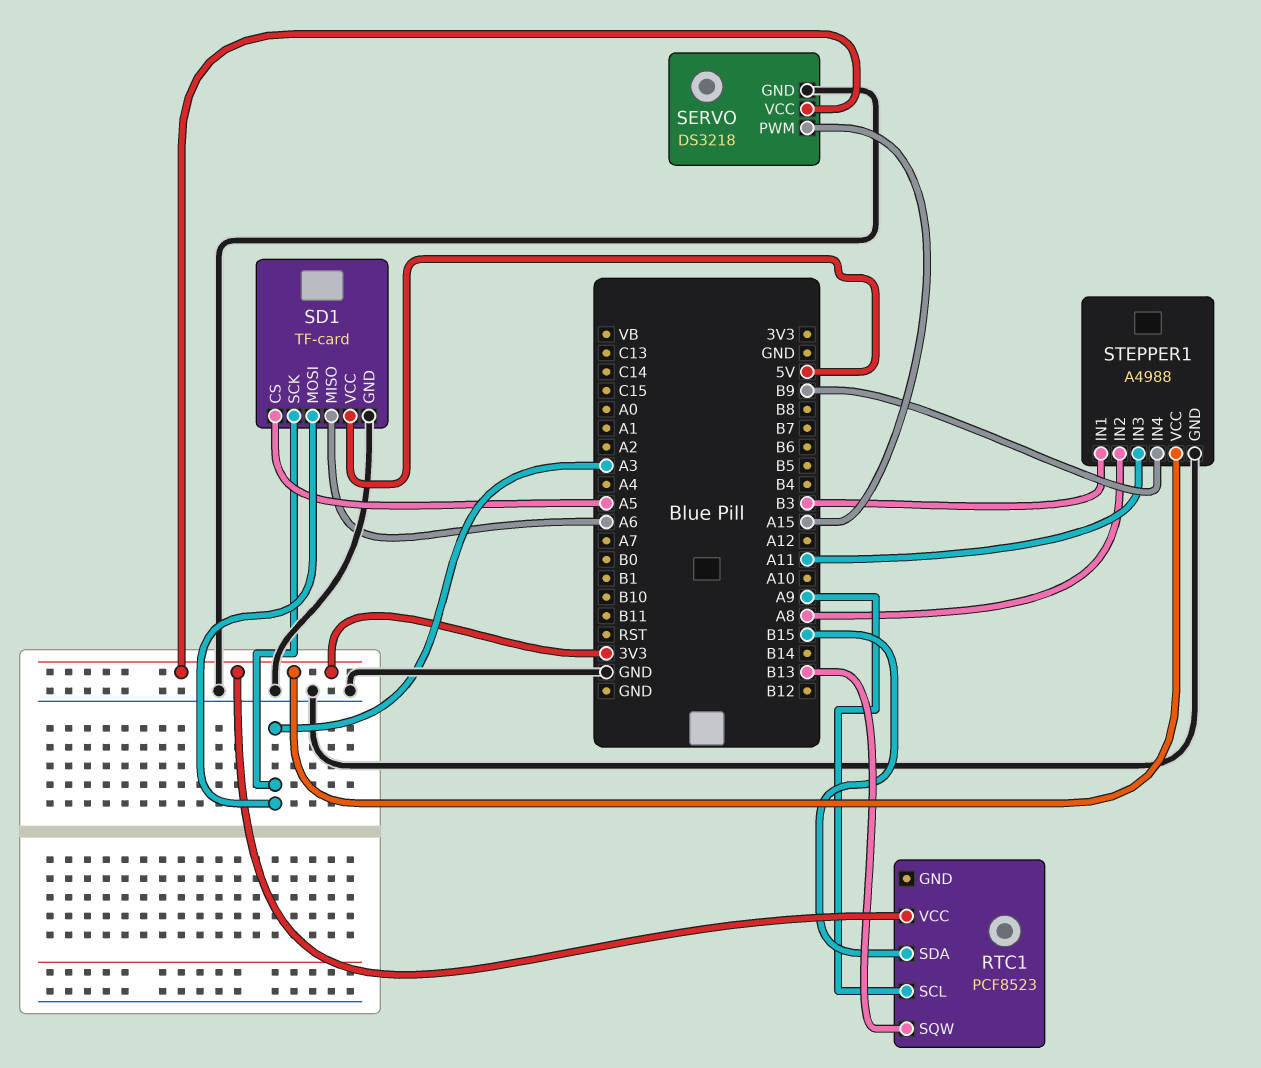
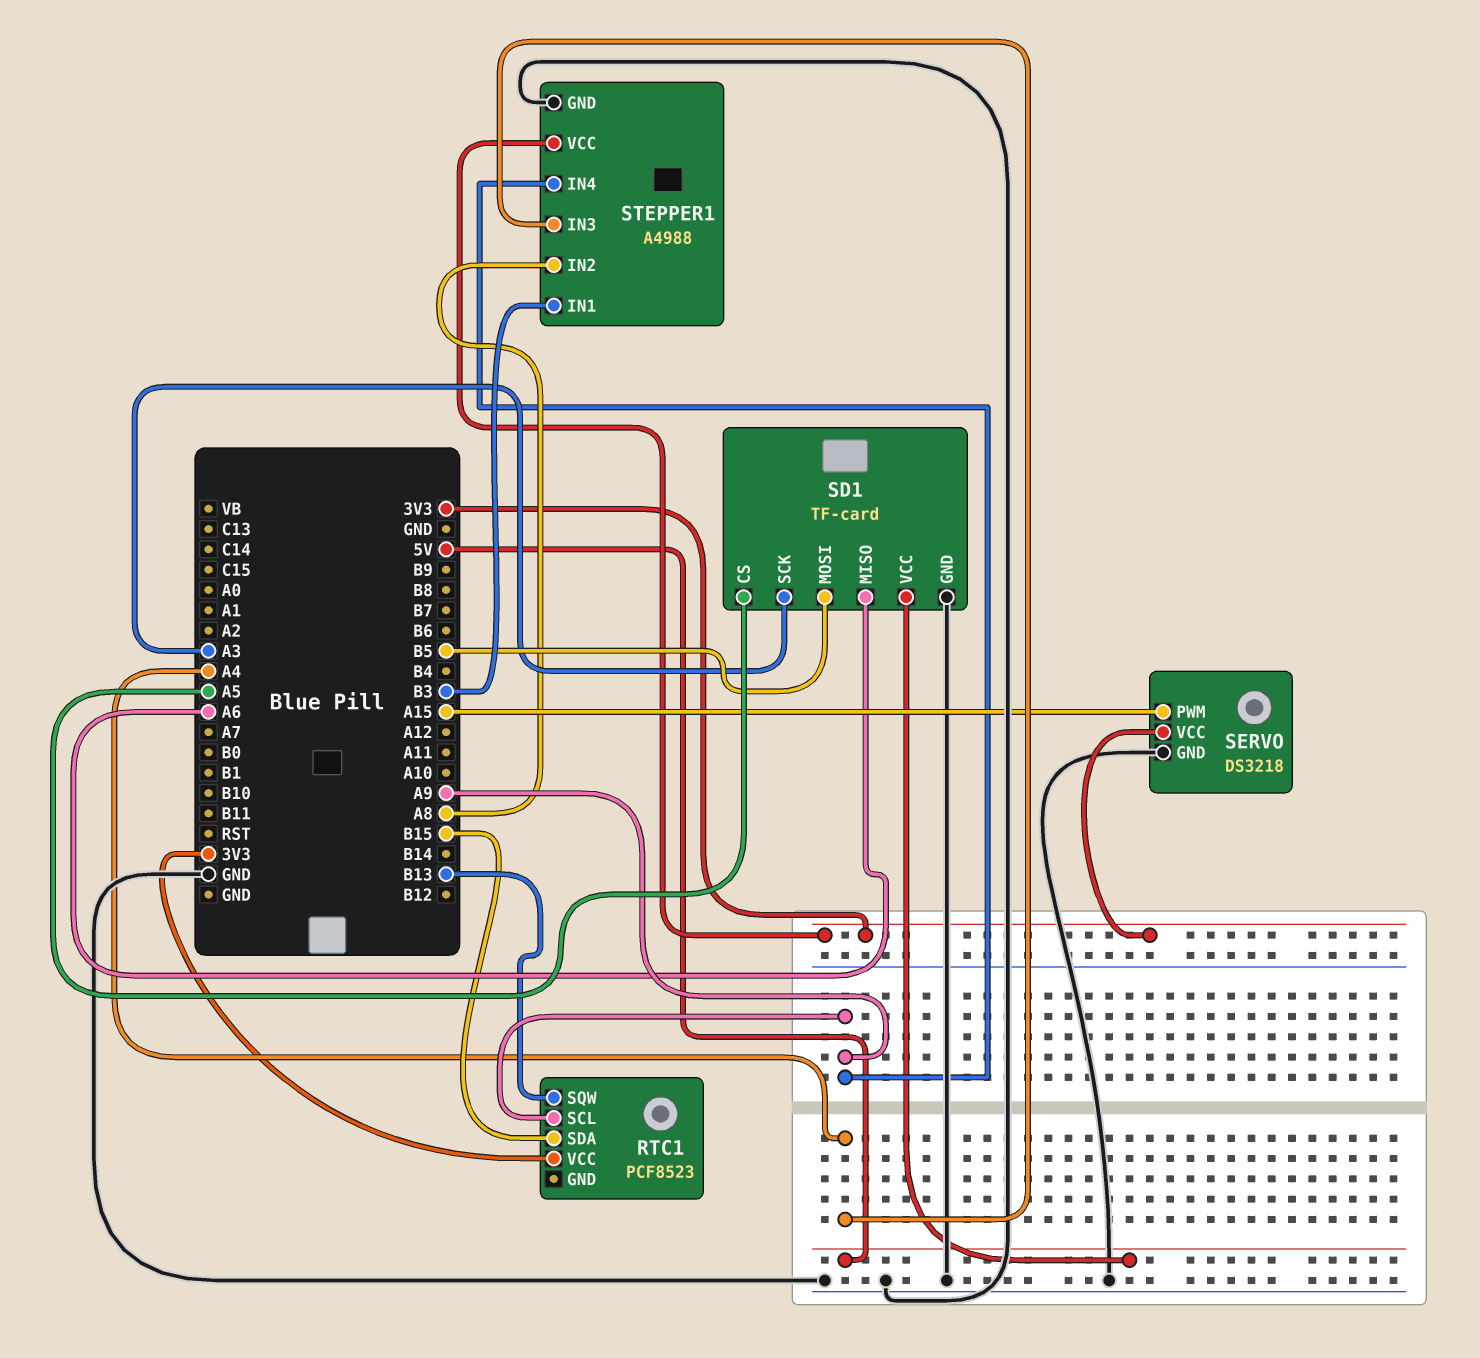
SD1 pin MOSI: A3 -> B5
STEPPER1 pin IN3: A11 -> A4
STEPPER1 pin IN4: B9 -> A9

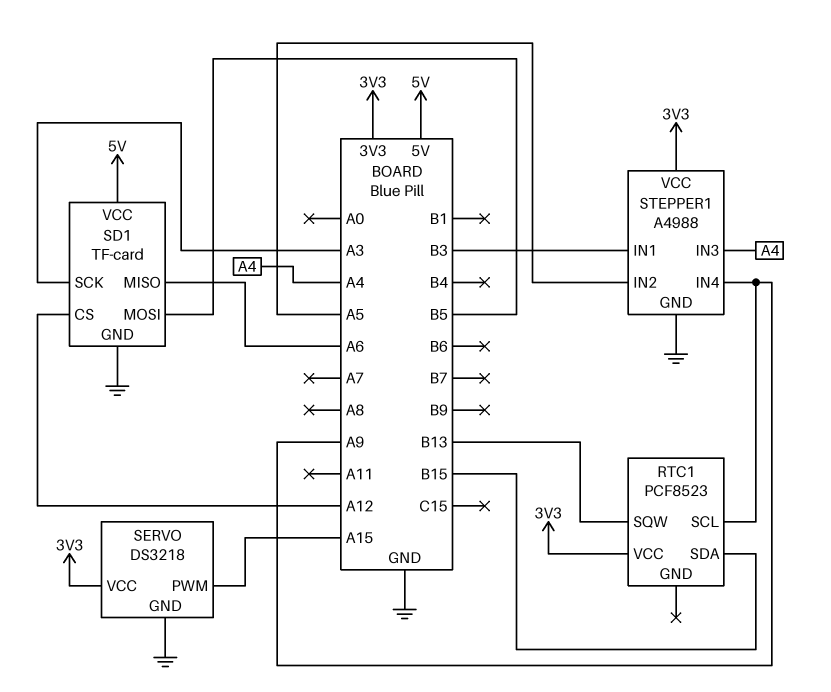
SD1 pin CS: A5 -> A12
STEPPER1 pin IN2: A8 -> A5

